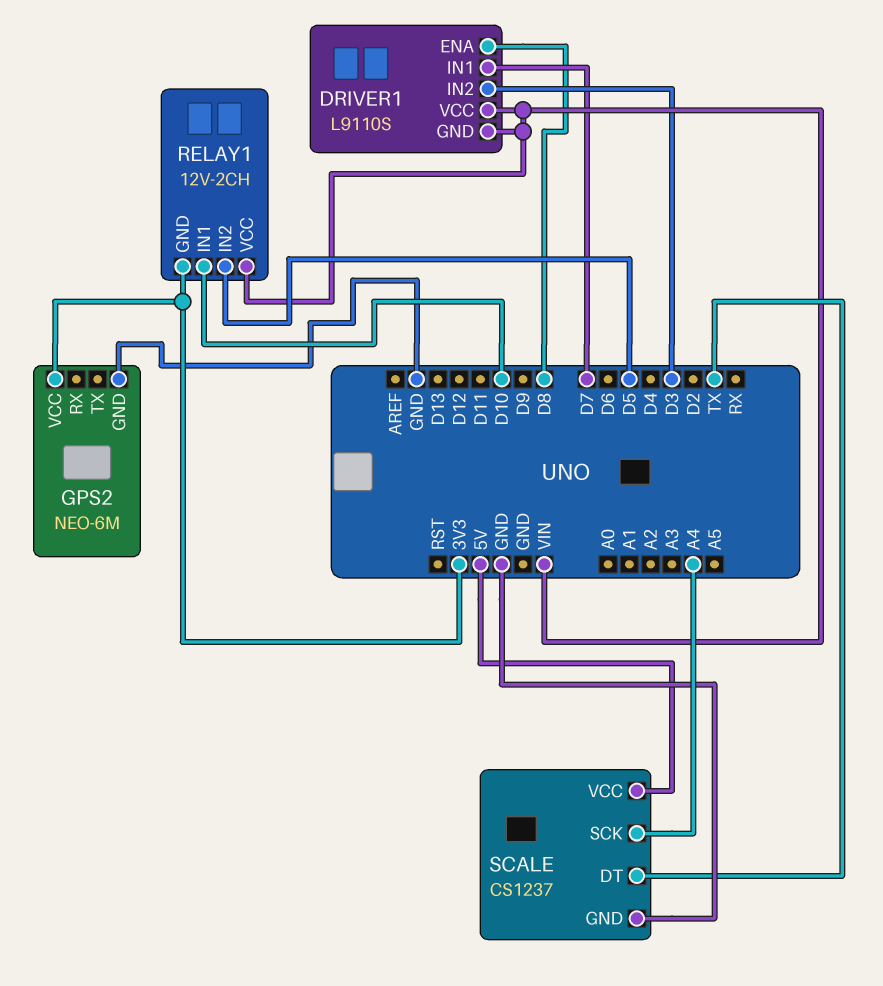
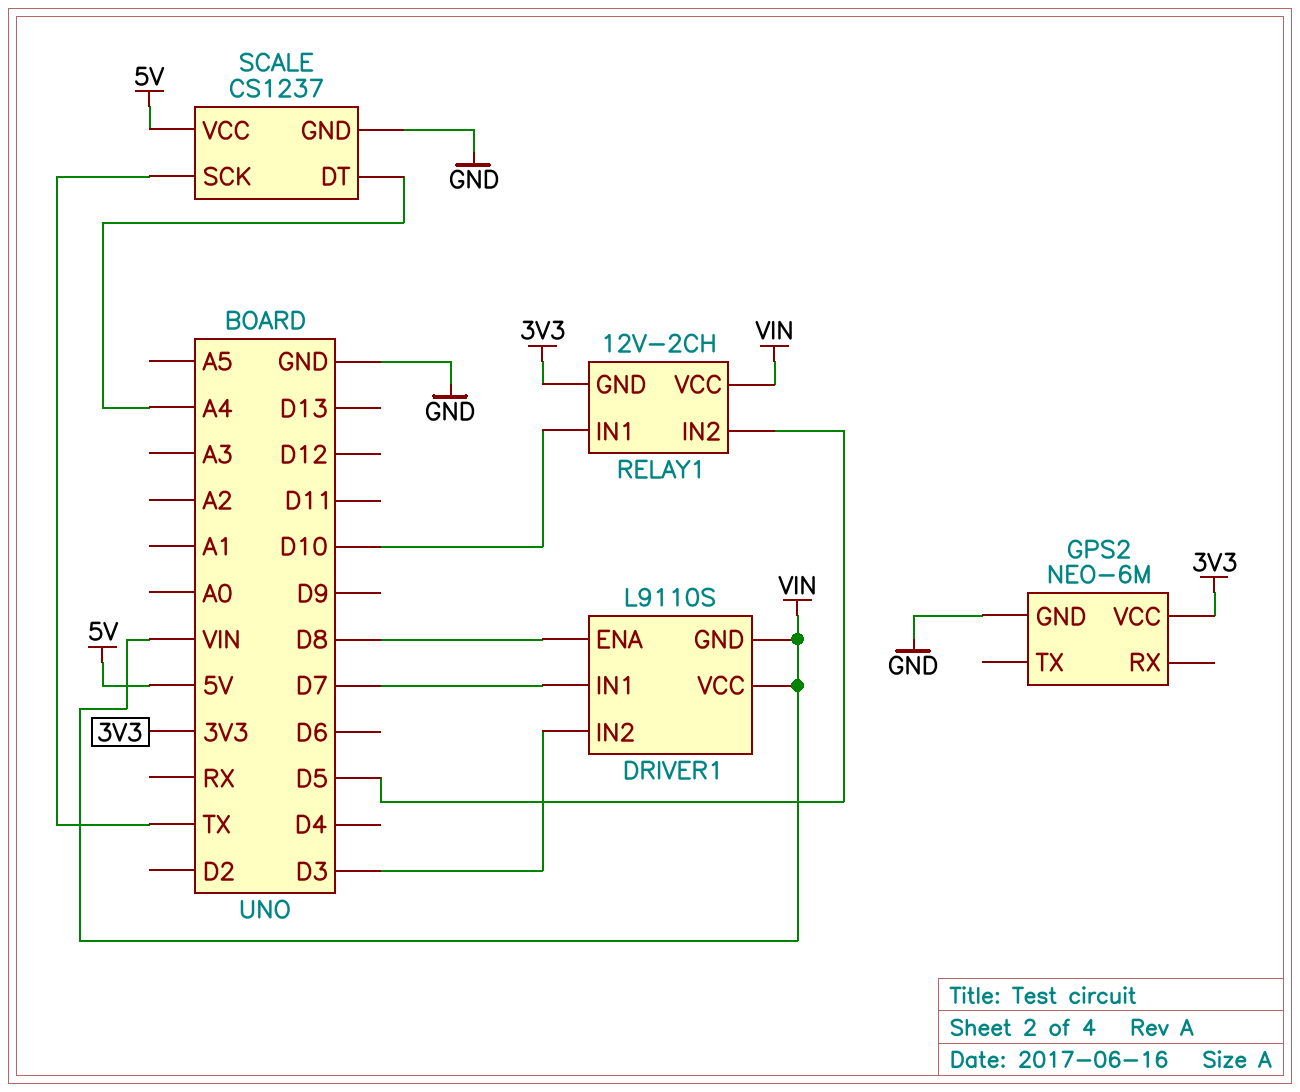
SCALE pin DT: TX -> A4
SCALE pin SCK: A4 -> TX

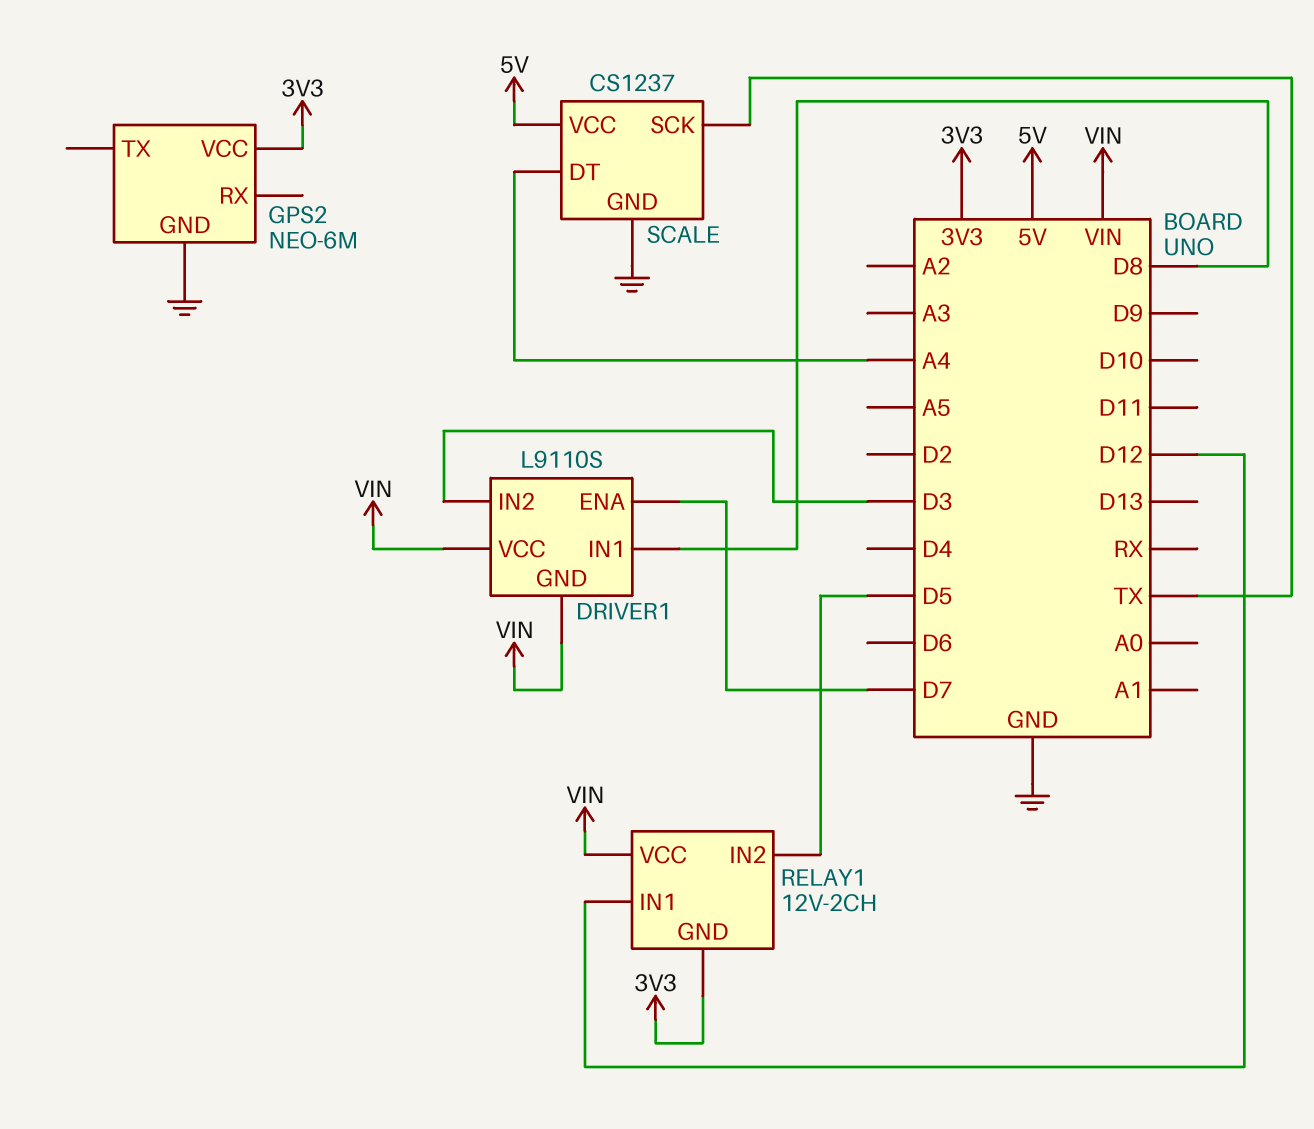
DRIVER1 pin ENA: D8 -> D7
DRIVER1 pin IN1: D7 -> D8
RELAY1 pin IN1: D10 -> D12

